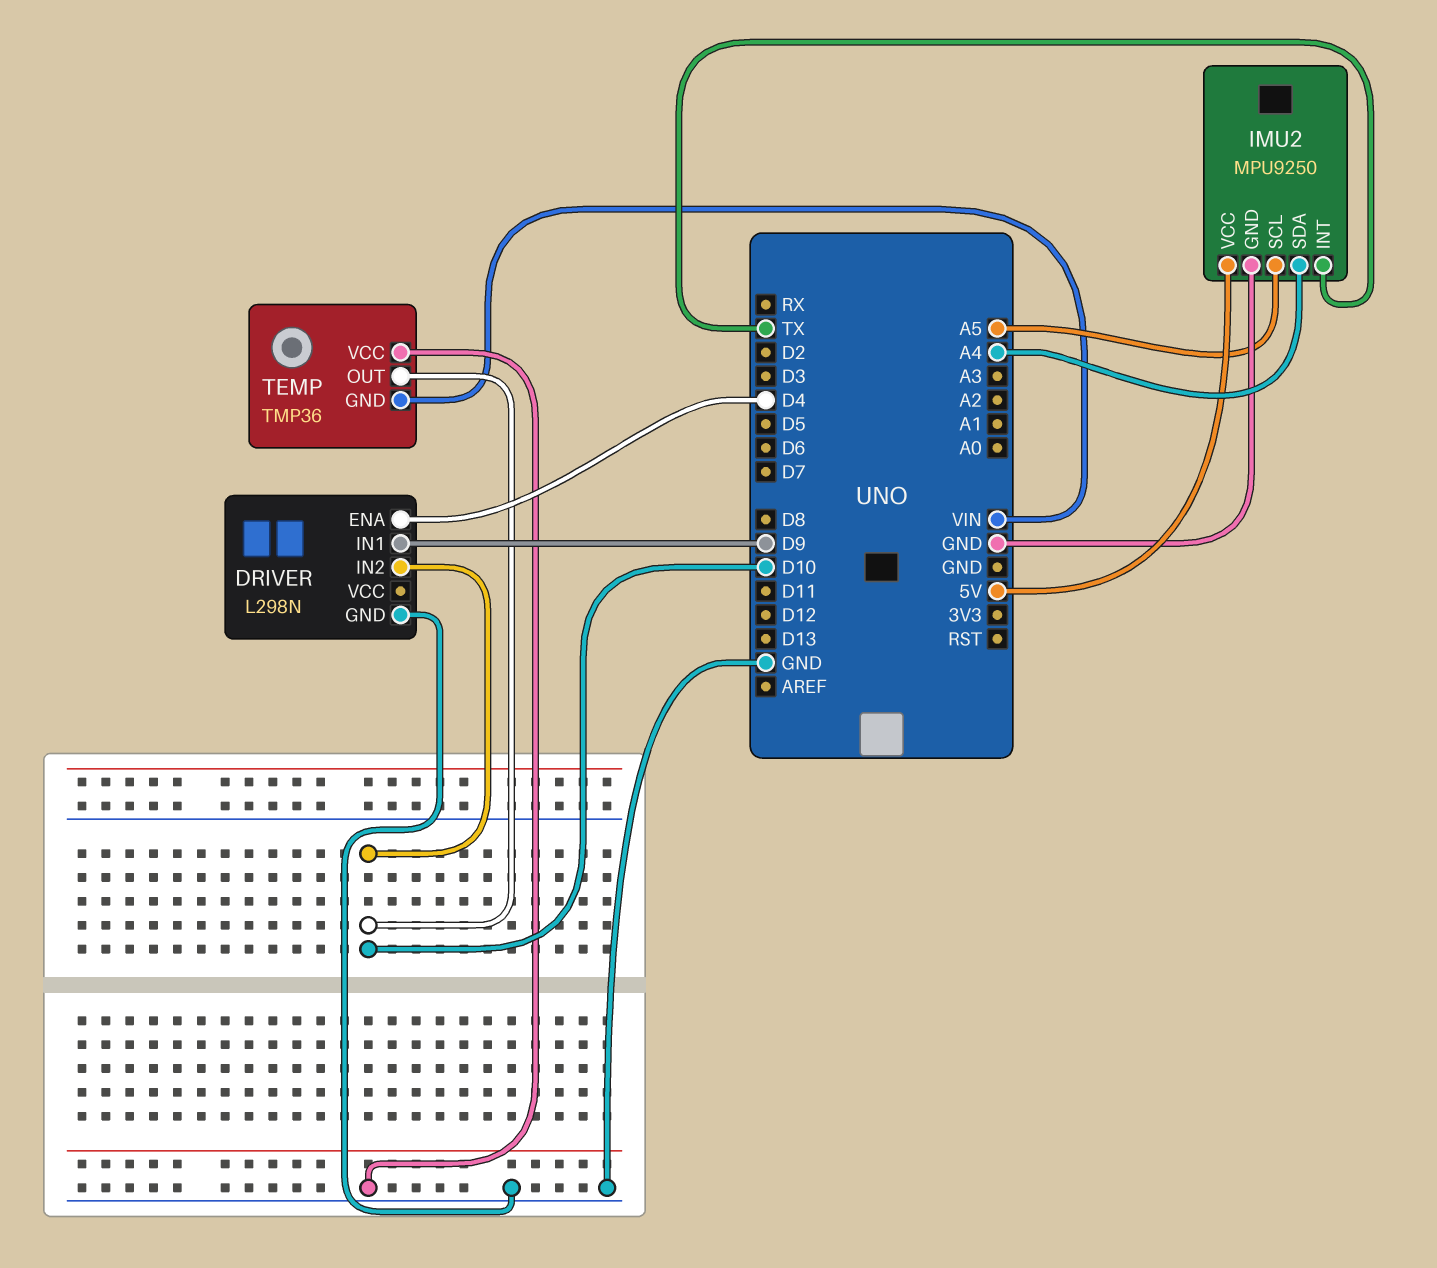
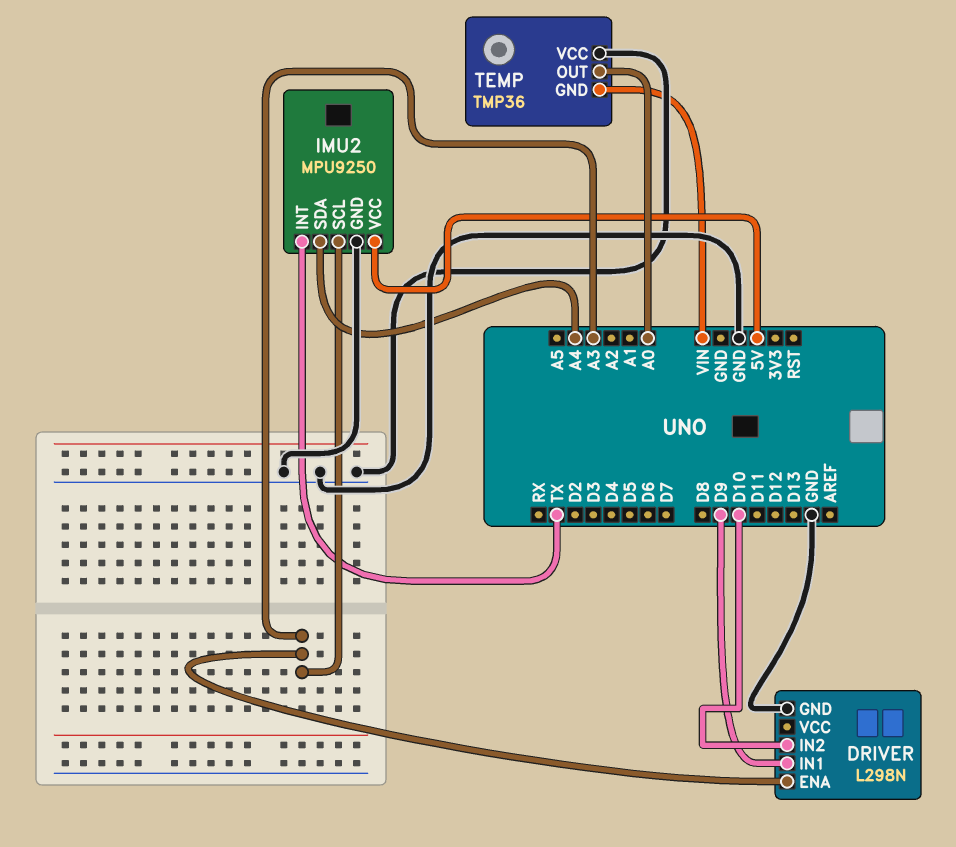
DRIVER pin ENA: D4 -> A3
IMU2 pin SCL: A5 -> A3
TEMP pin OUT: D10 -> A0

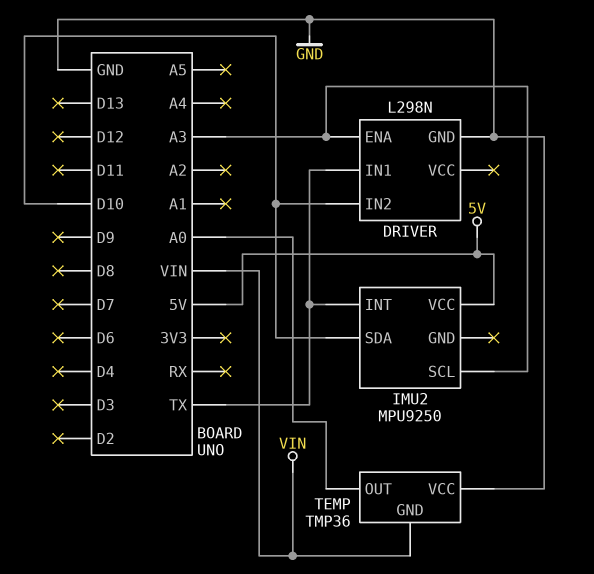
DRIVER pin IN1: D9 -> TX
IMU2 pin GND: GND -> none
IMU2 pin SDA: A4 -> D10

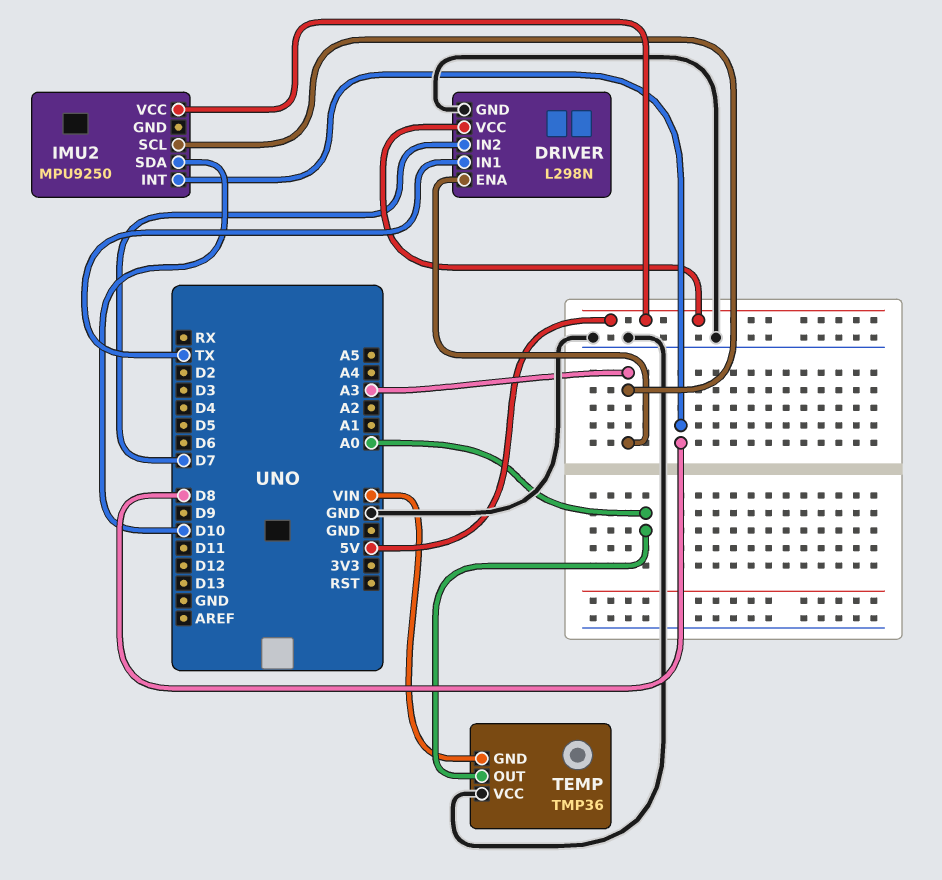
DRIVER pin IN2: D10 -> D7
DRIVER pin VCC: none -> 5V
IMU2 pin INT: TX -> D8

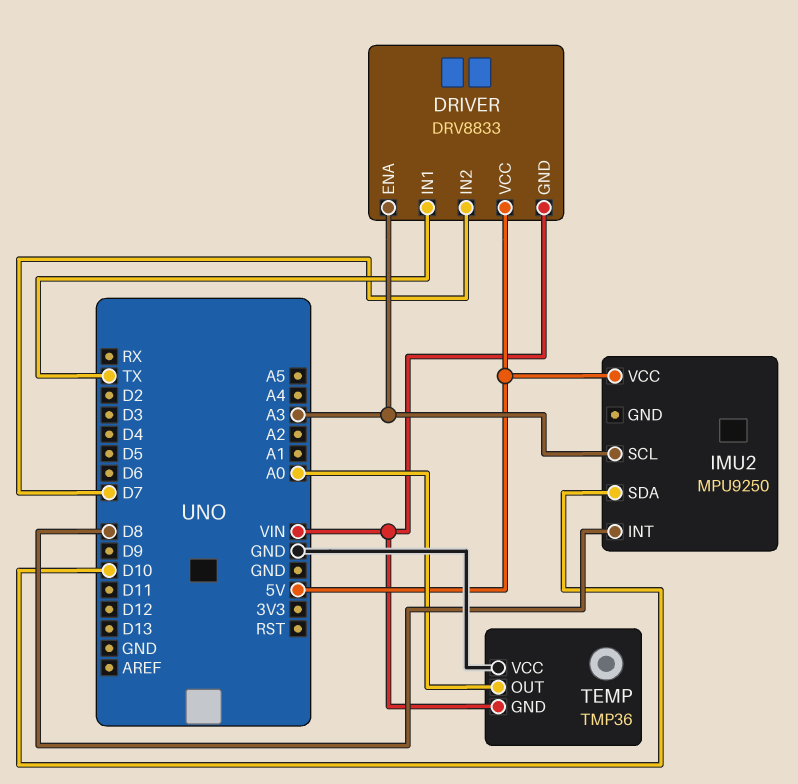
DRIVER: L298N -> DRV8833
DRIVER pin GND: GND -> VIN

